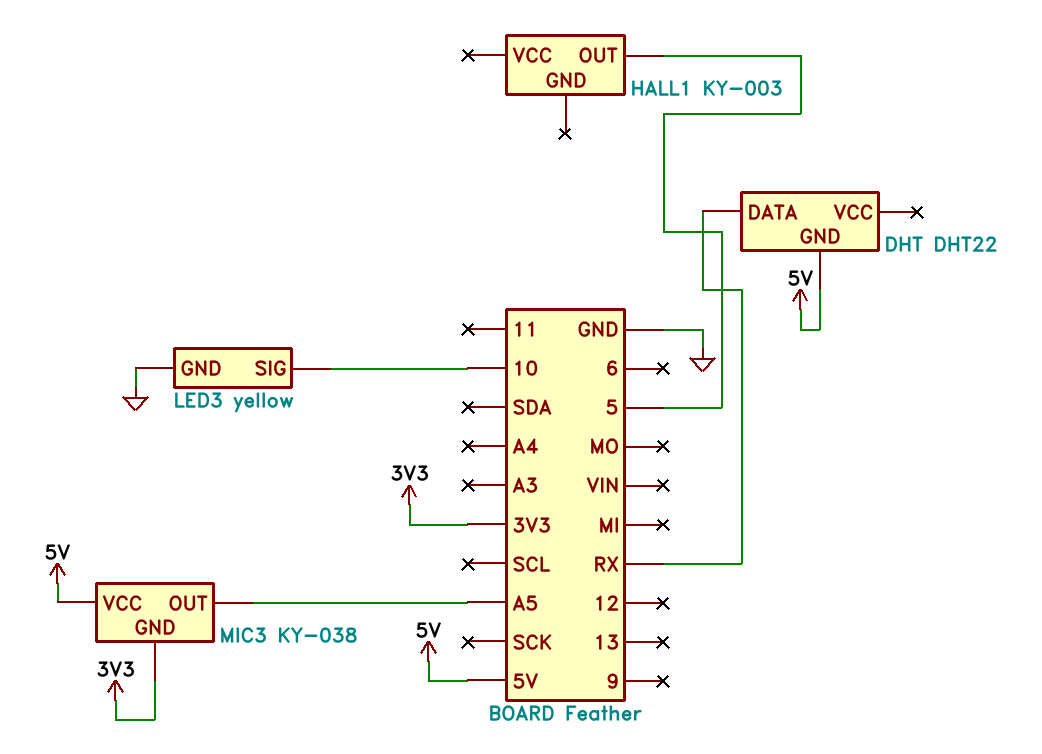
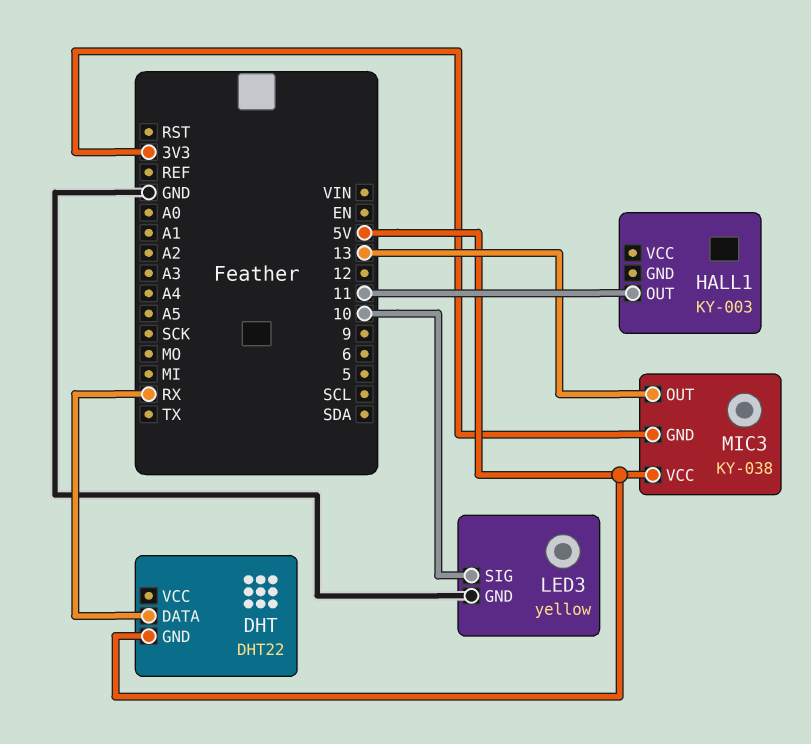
HALL1 pin OUT: 5 -> 11
MIC3 pin OUT: A5 -> 13

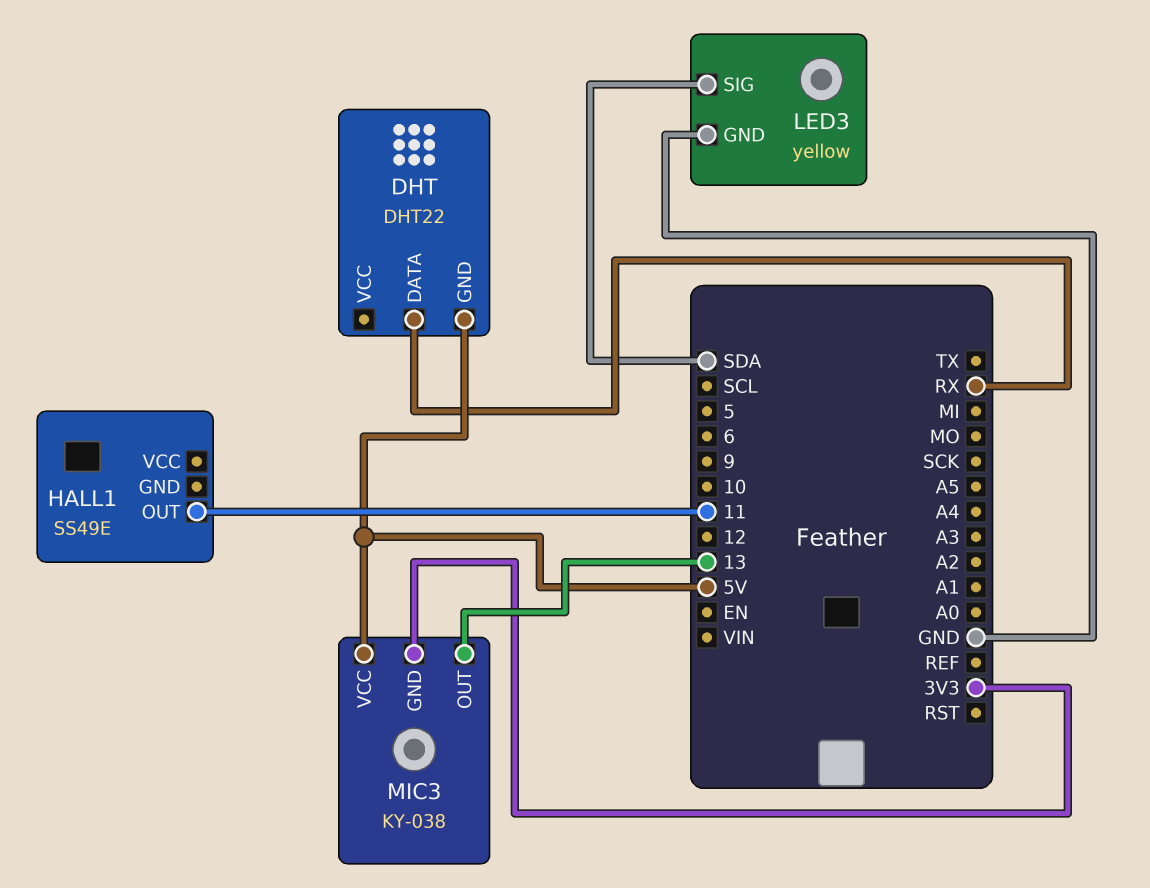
HALL1: KY-003 -> SS49E
LED3 pin SIG: 10 -> SDA

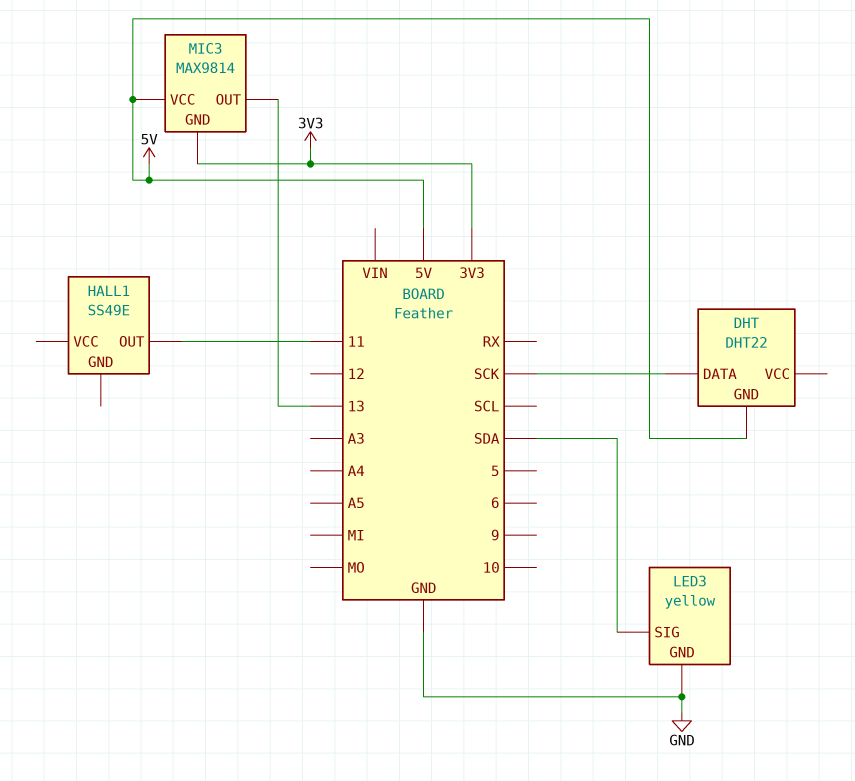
DHT pin DATA: RX -> SCK
MIC3: KY-038 -> MAX9814

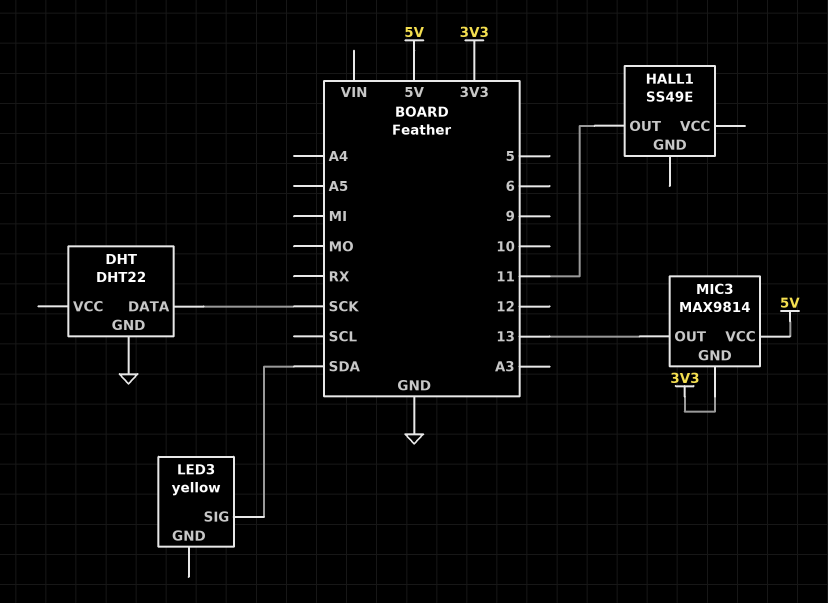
DHT pin GND: 5V -> GND
LED3 pin GND: GND -> none

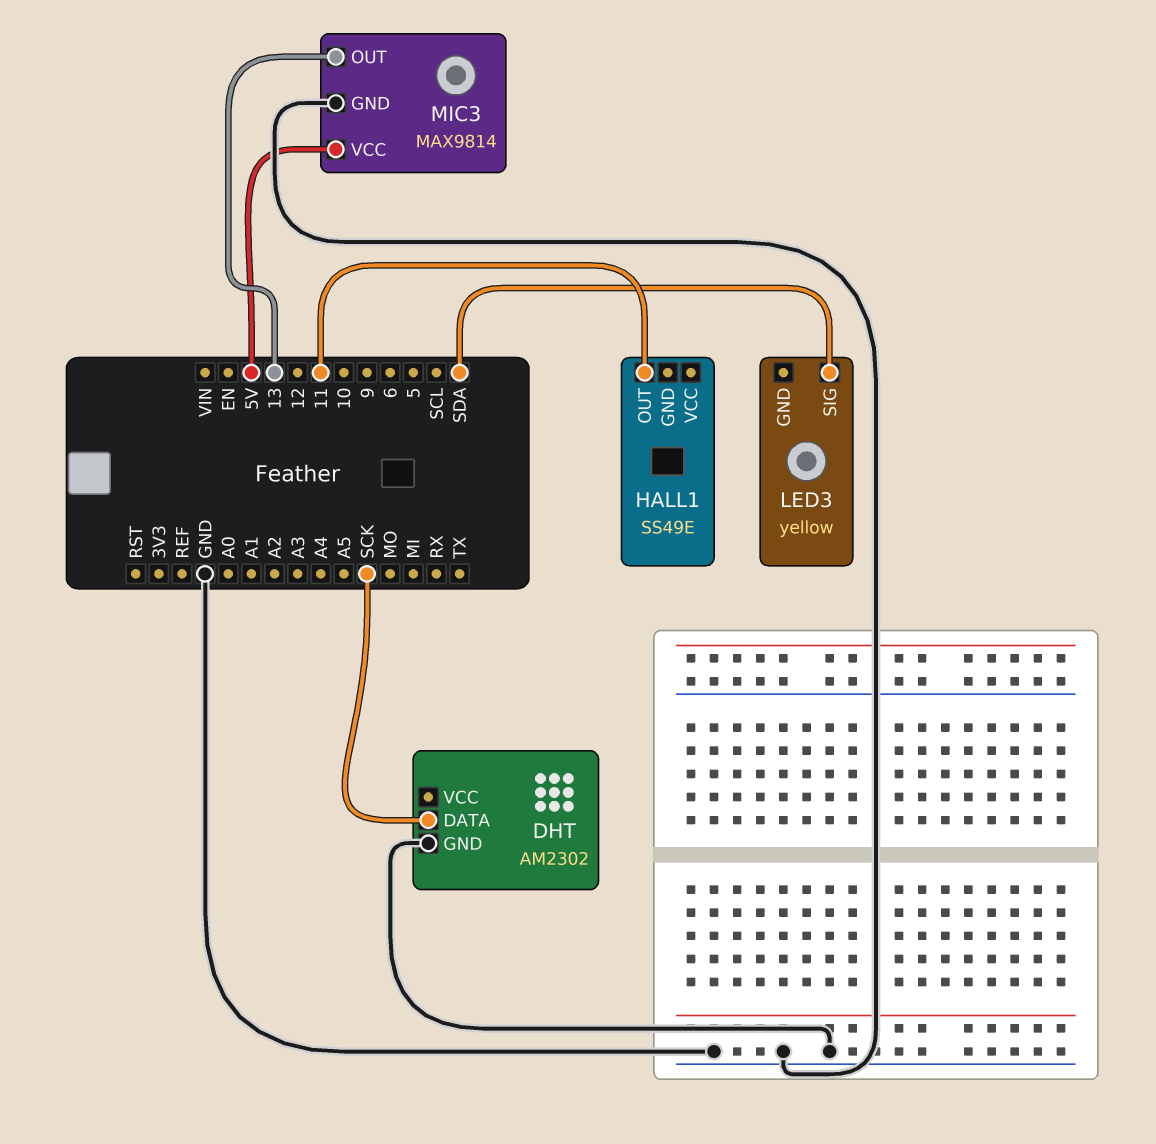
DHT: DHT22 -> AM2302
MIC3 pin GND: 3V3 -> GND

